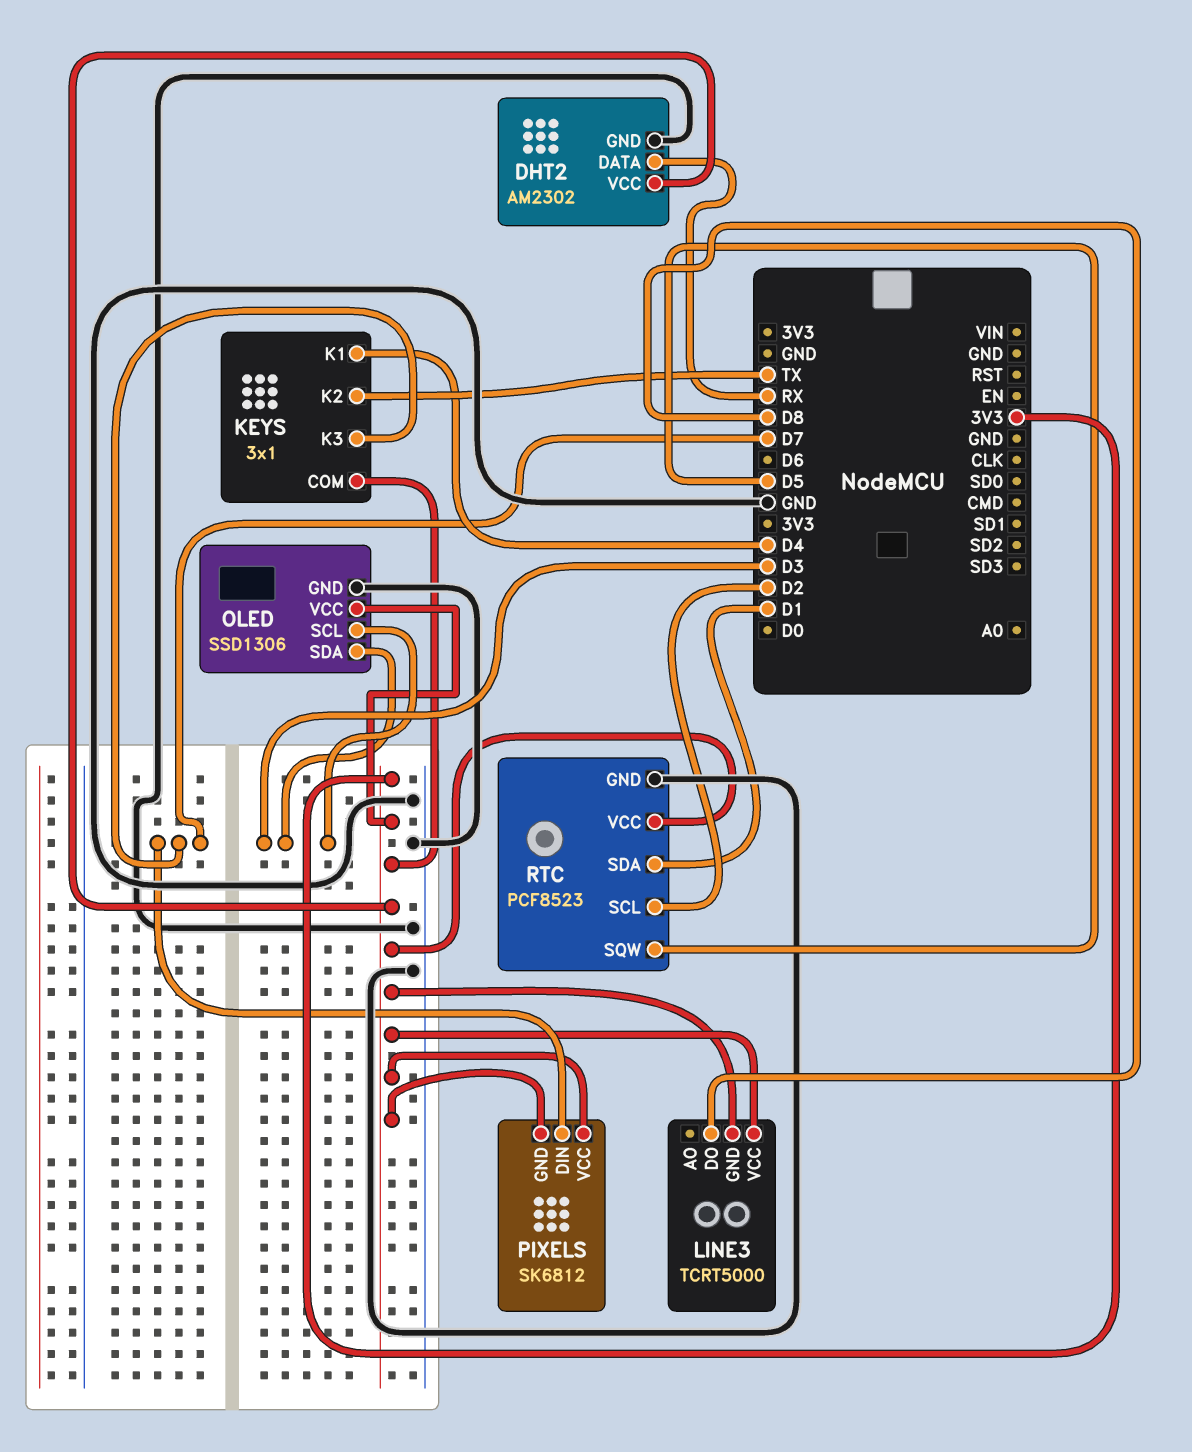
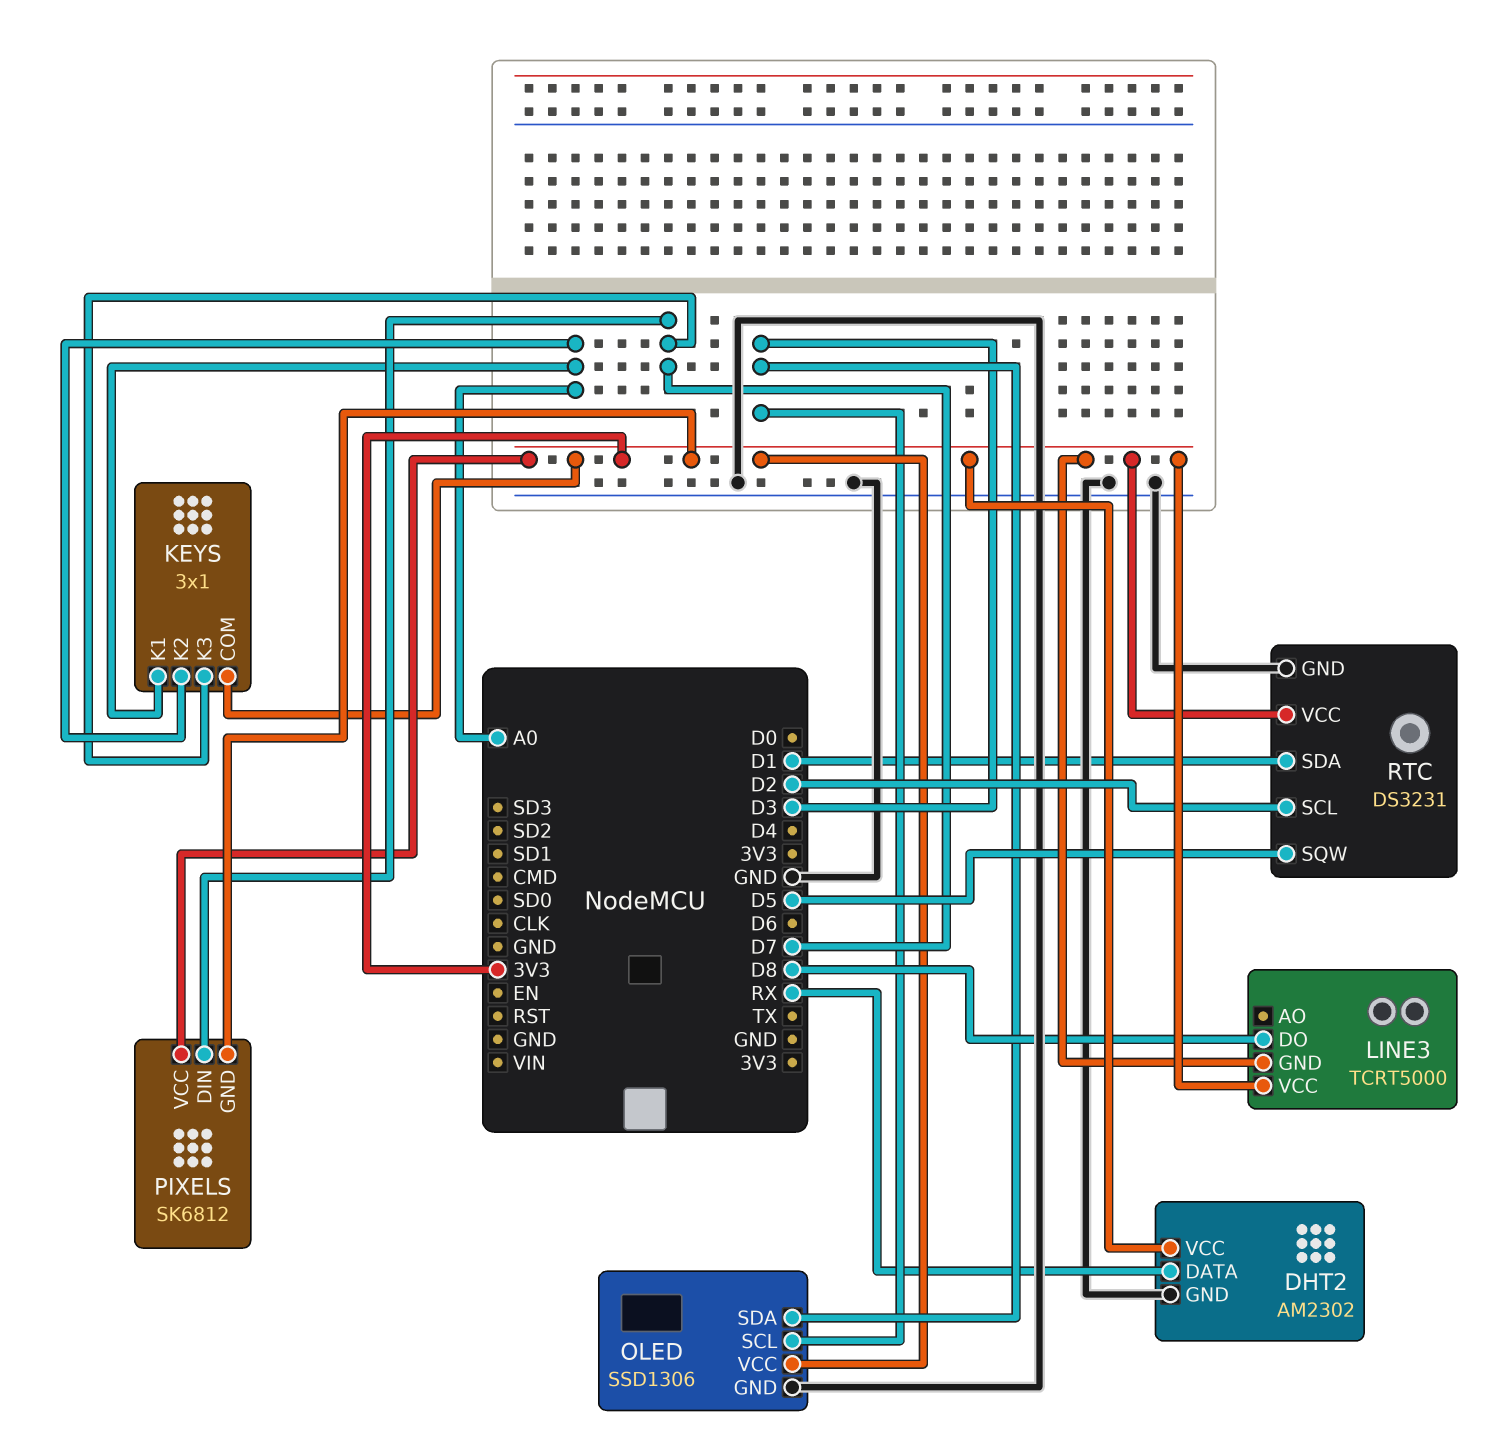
KEYS pin K1: D4 -> A0
KEYS pin K2: TX -> A0
RTC: PCF8523 -> DS3231

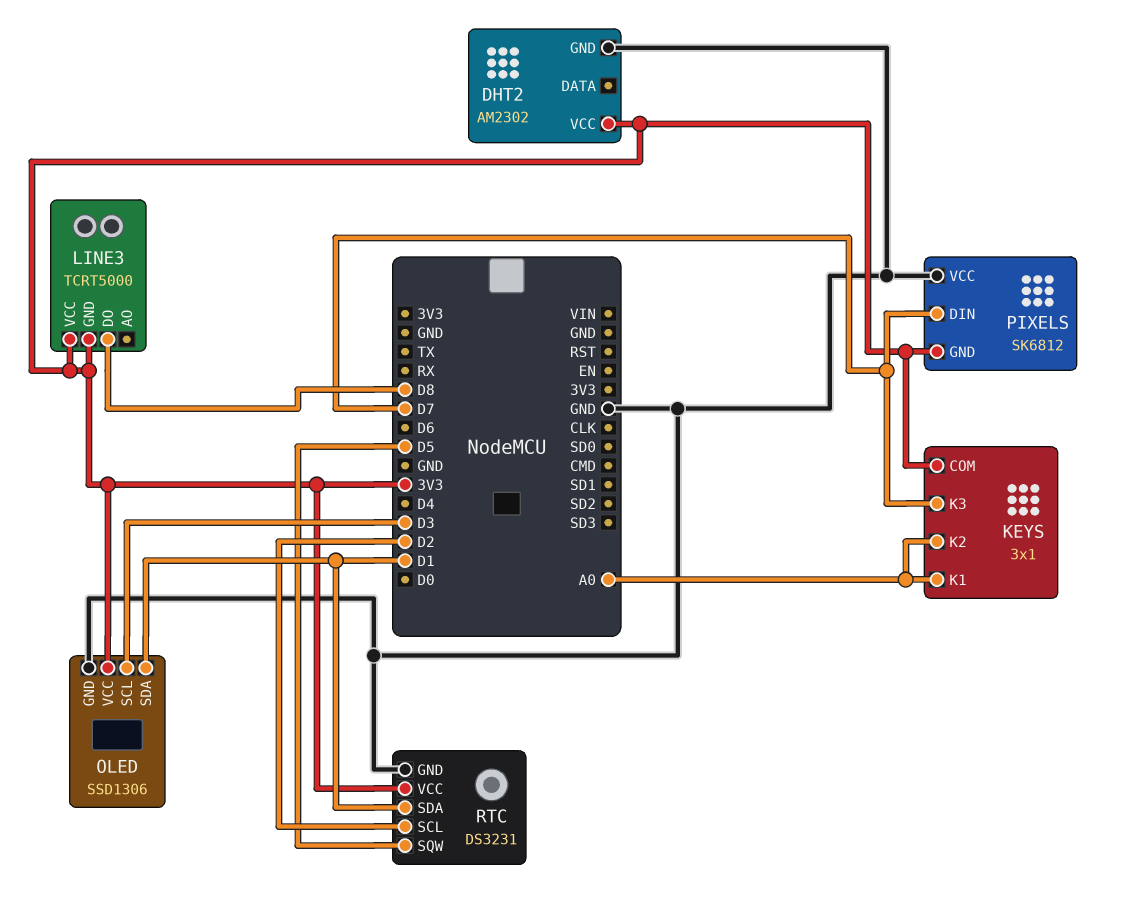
DHT2 pin DATA: RX -> none
OLED pin SDA: D3 -> D1
PIXELS pin VCC: 3V3 -> GND

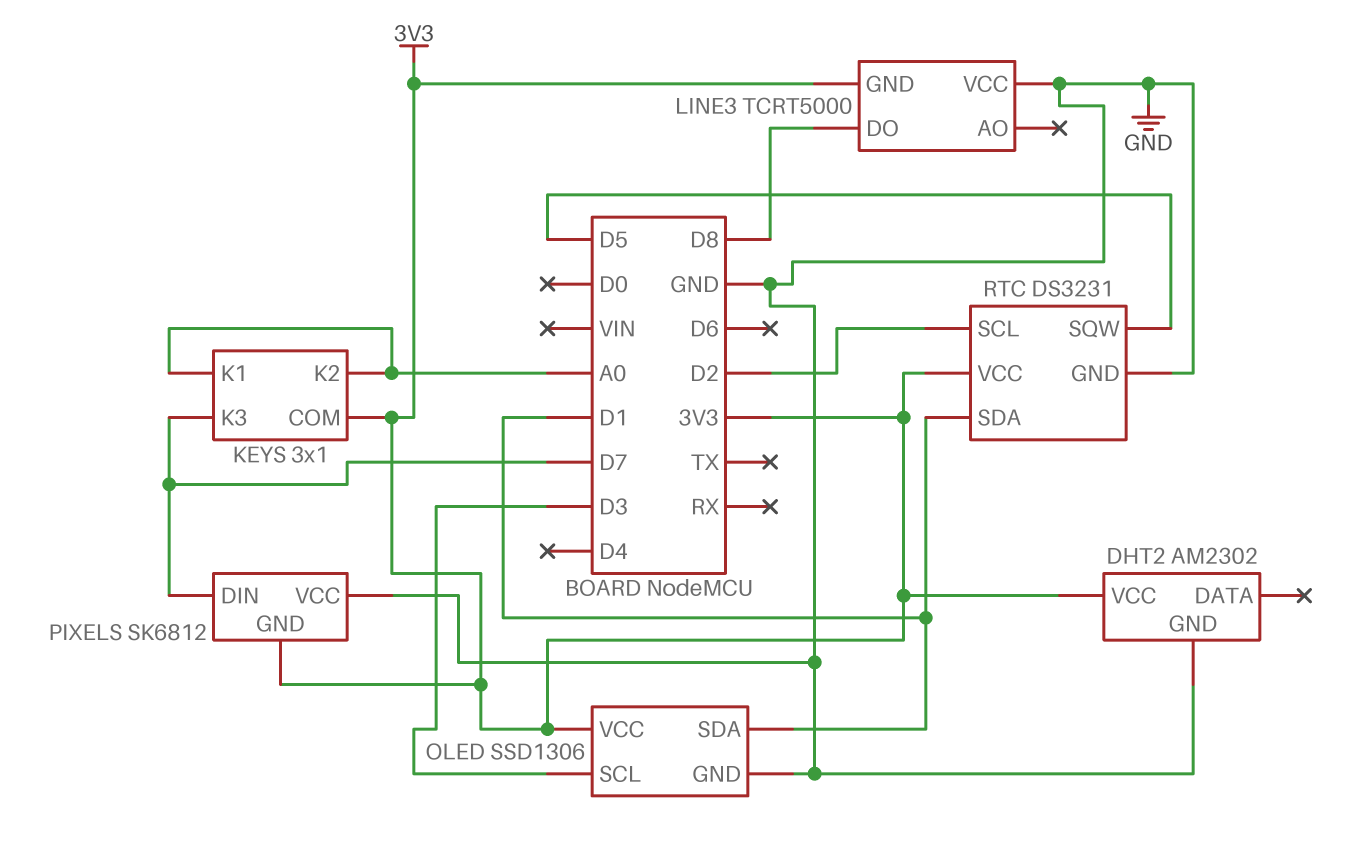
LINE3 pin VCC: 3V3 -> GND

